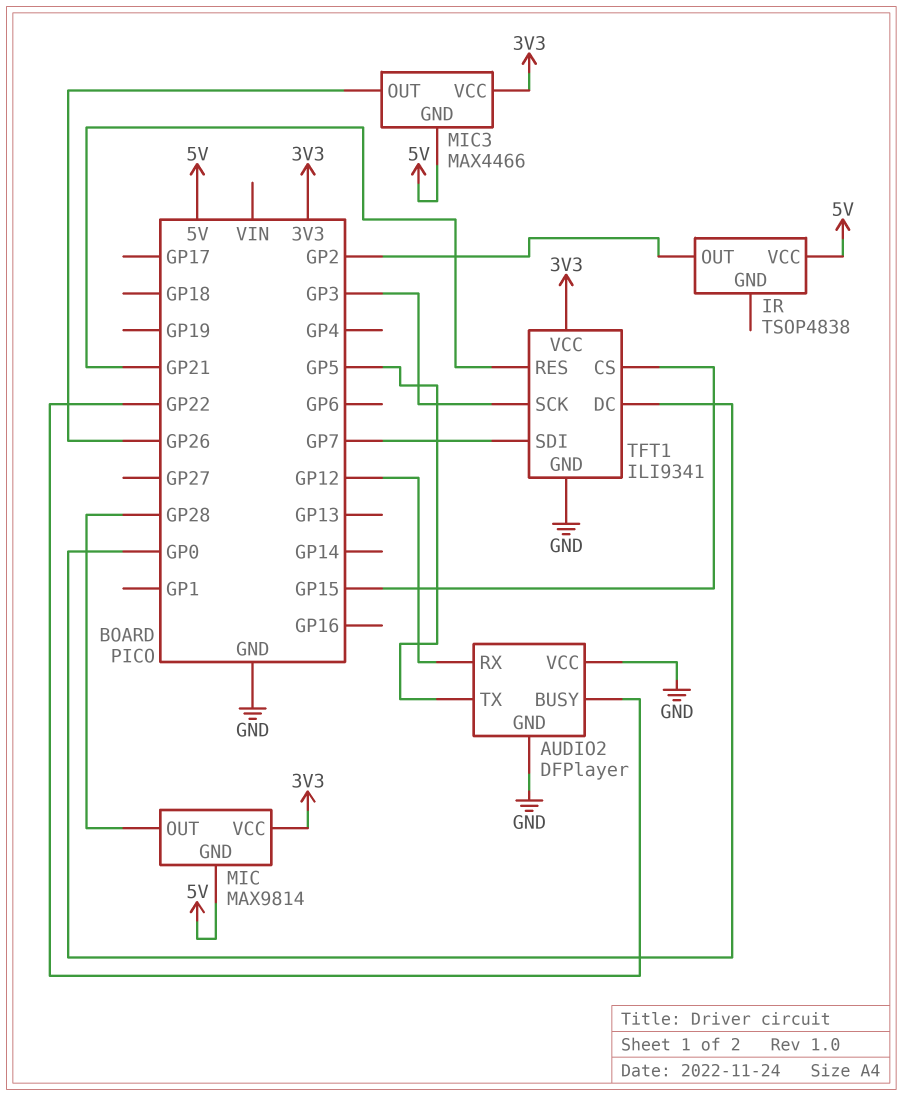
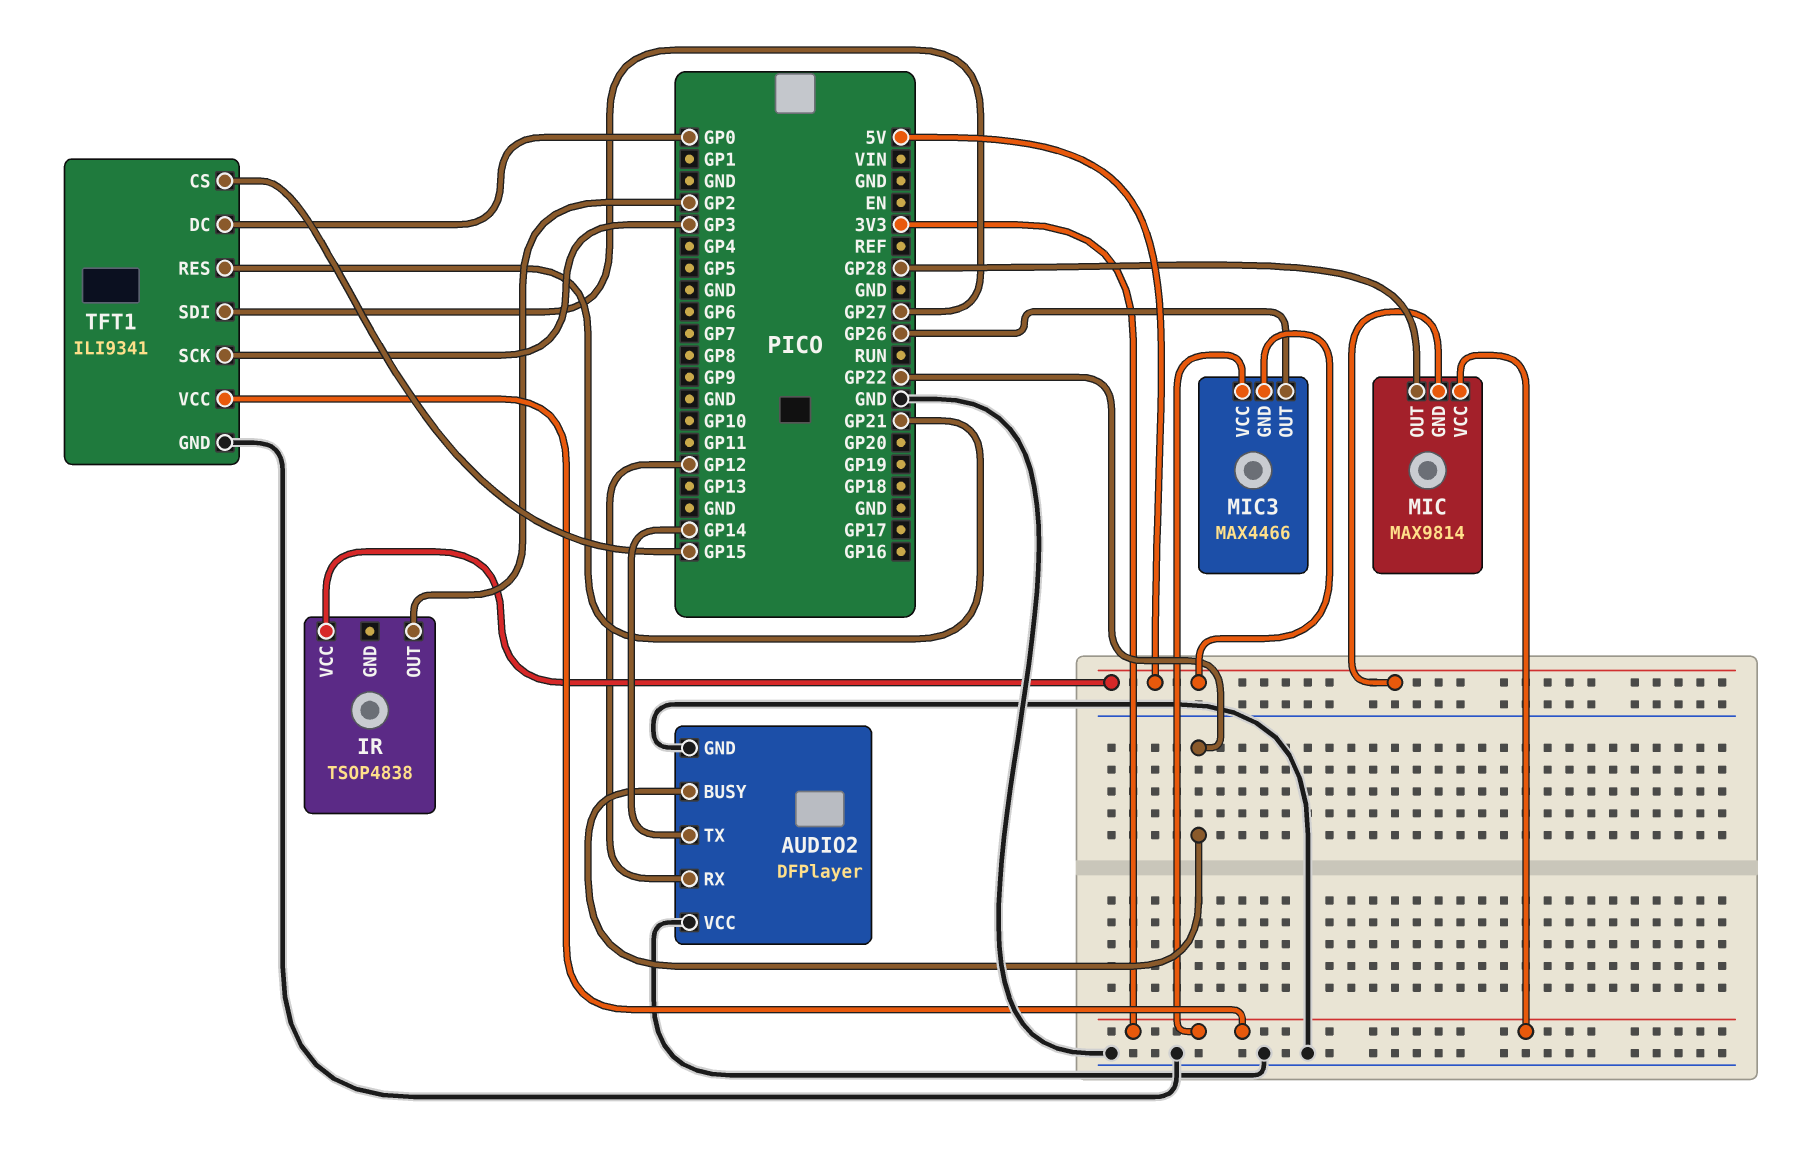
AUDIO2 pin TX: GP5 -> GP14
TFT1 pin SDI: GP7 -> GP27

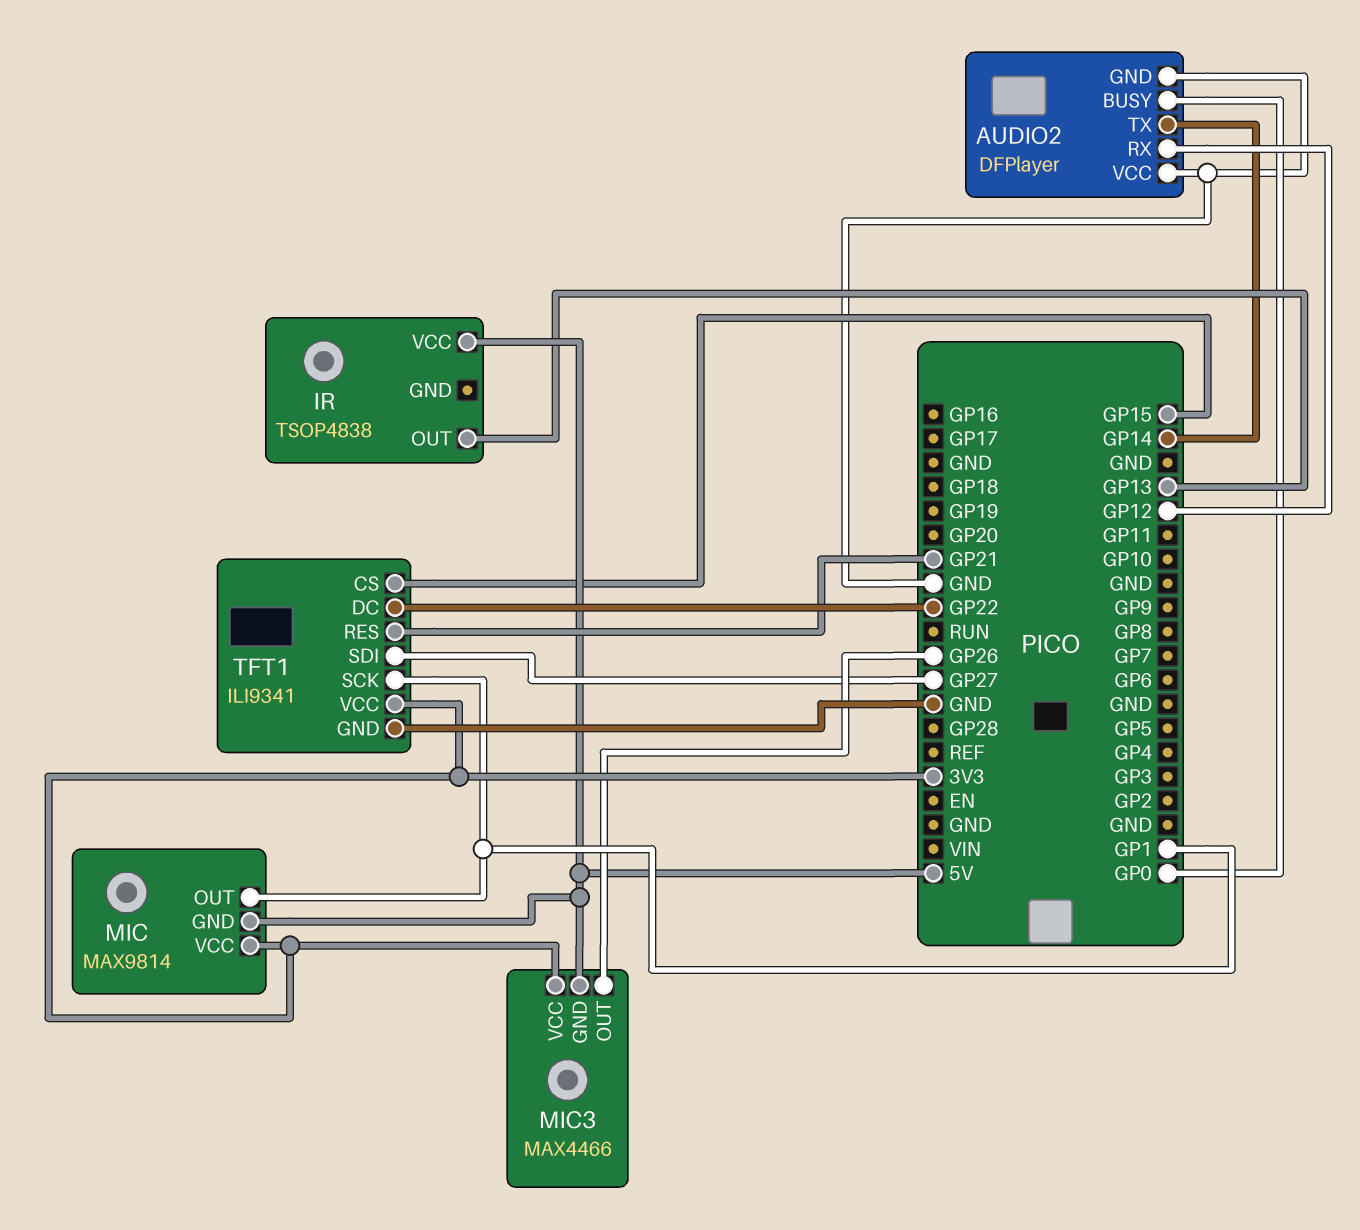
AUDIO2 pin BUSY: GP22 -> GP0
IR pin OUT: GP2 -> GP13
MIC pin OUT: GP28 -> GP1
TFT1 pin DC: GP0 -> GP22
TFT1 pin SCK: GP3 -> GP1

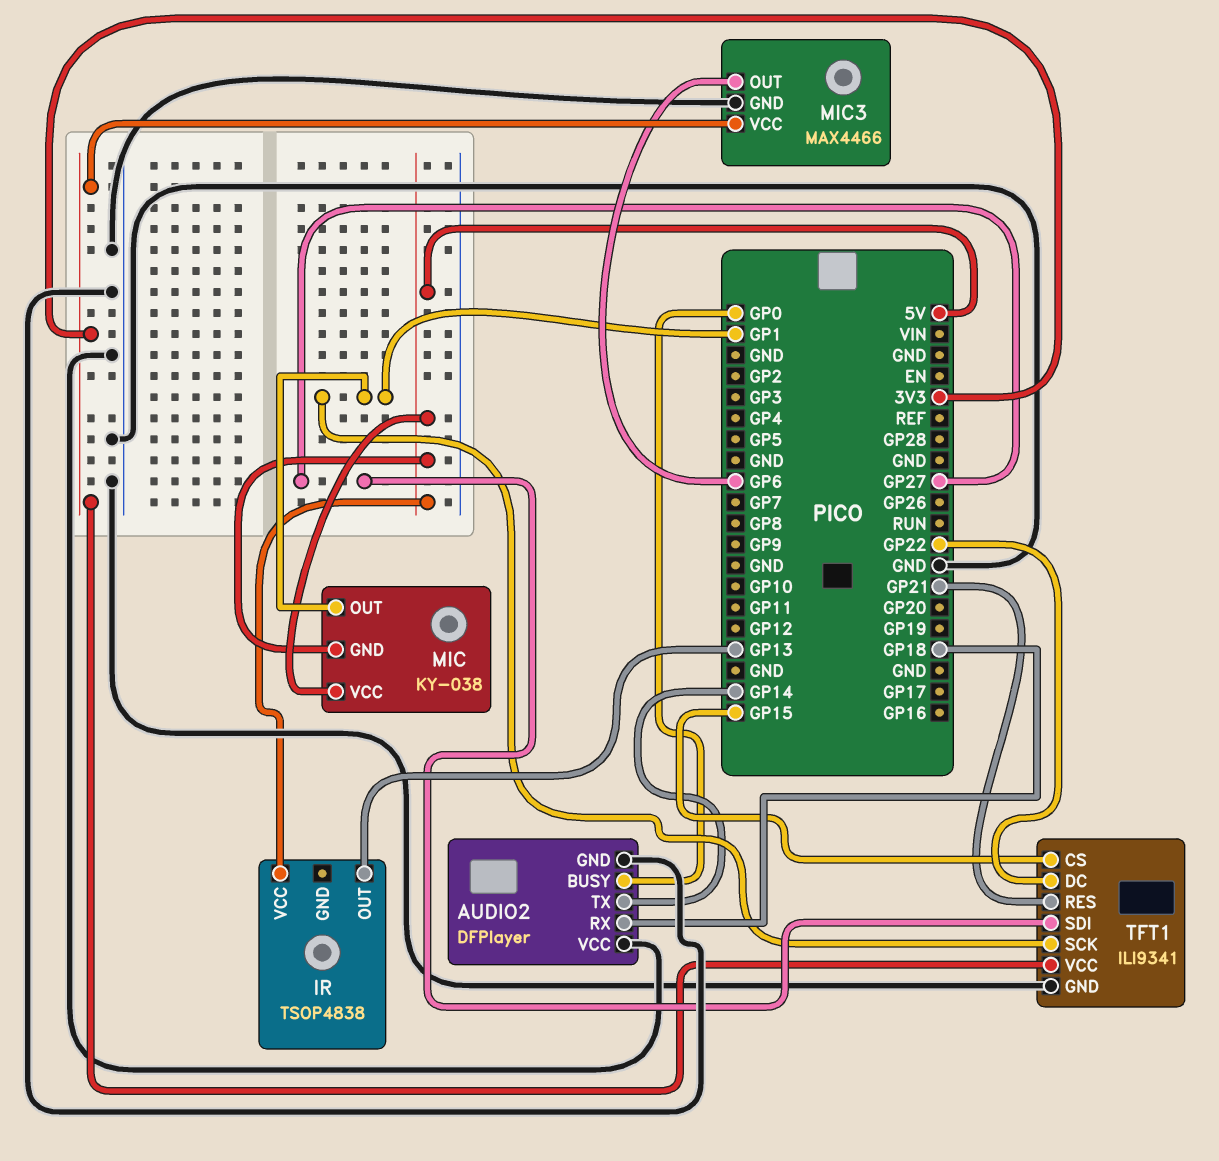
AUDIO2 pin RX: GP12 -> GP18
MIC: MAX9814 -> KY-038
MIC pin VCC: 3V3 -> 5V
MIC3 pin GND: 5V -> GND
MIC3 pin OUT: GP26 -> GP6

